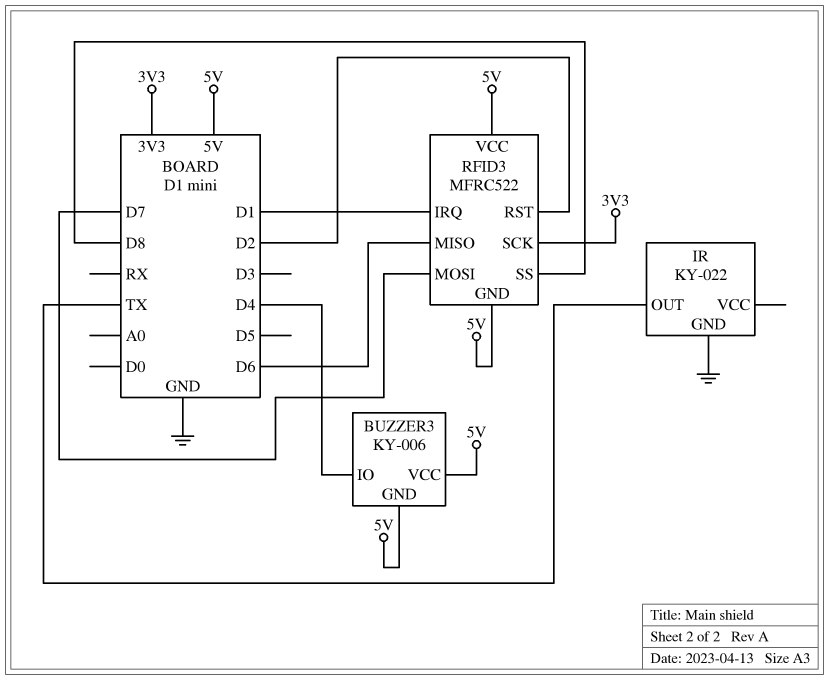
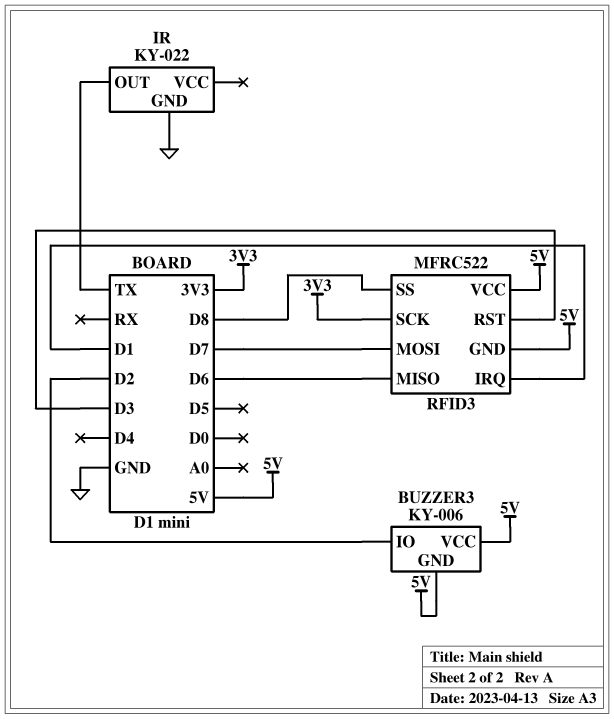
BUZZER3 pin IO: D4 -> D2
RFID3 pin RST: D2 -> D3

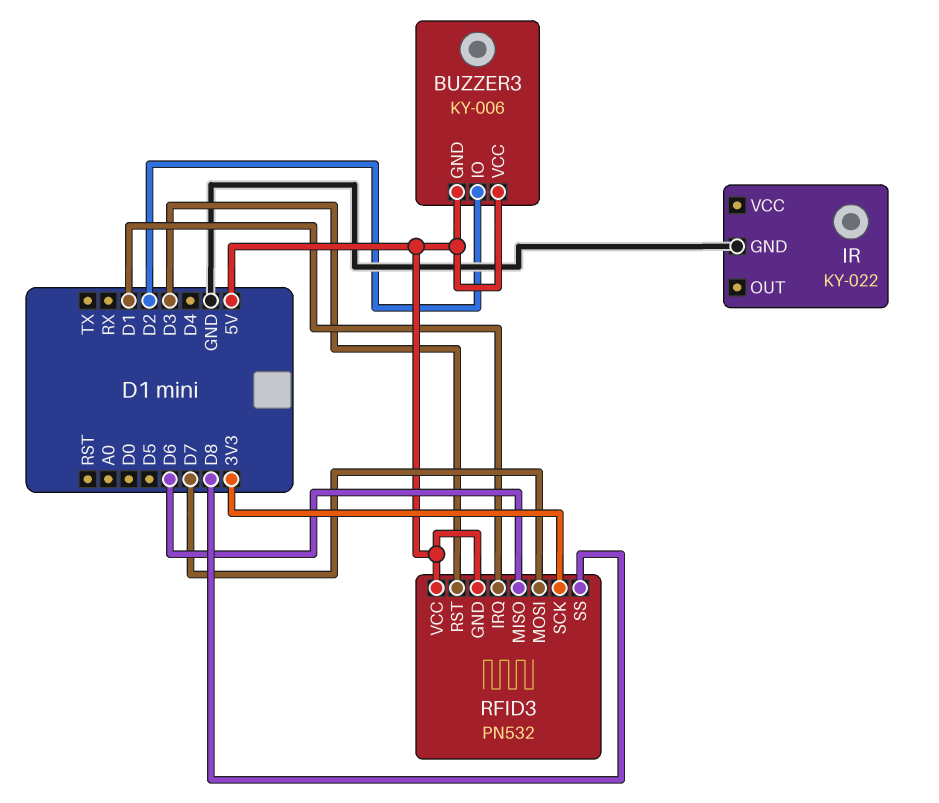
IR pin OUT: TX -> none
RFID3: MFRC522 -> PN532

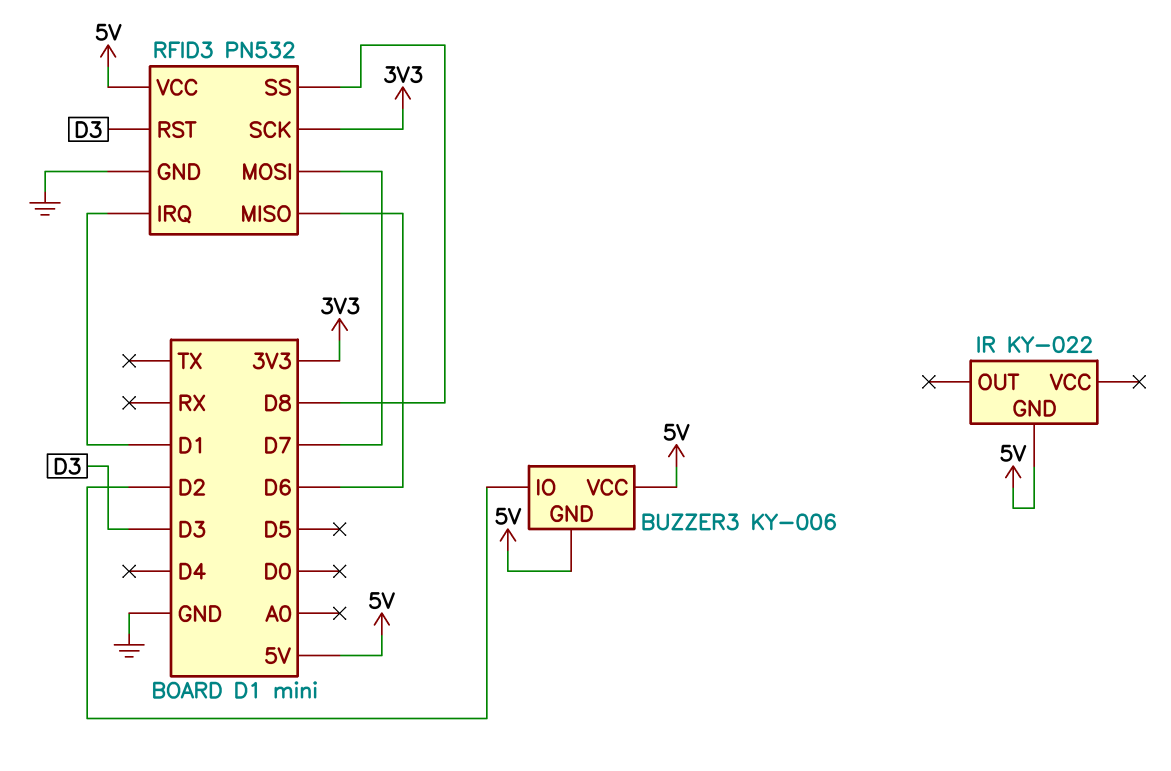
IR pin GND: GND -> 5V
RFID3 pin GND: 5V -> GND

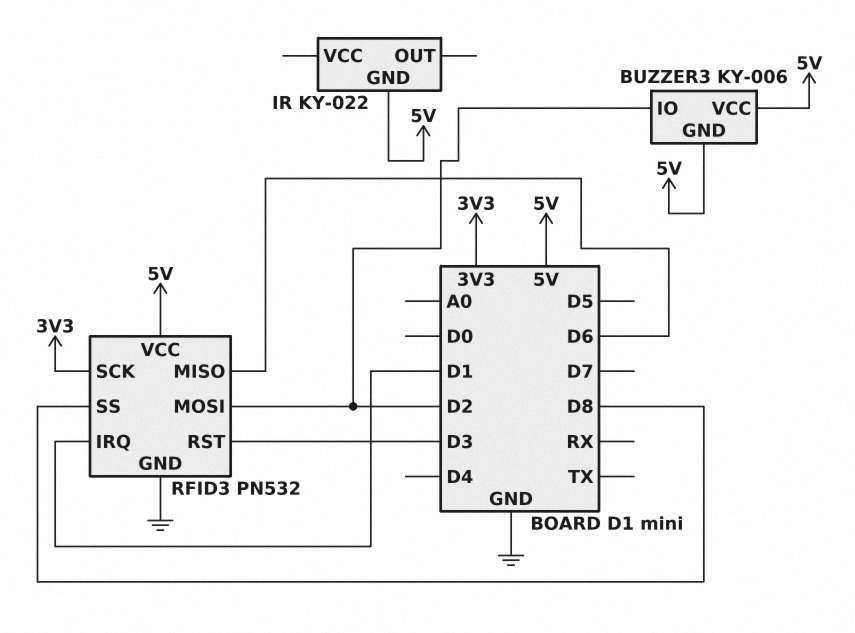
RFID3 pin MOSI: D7 -> D2

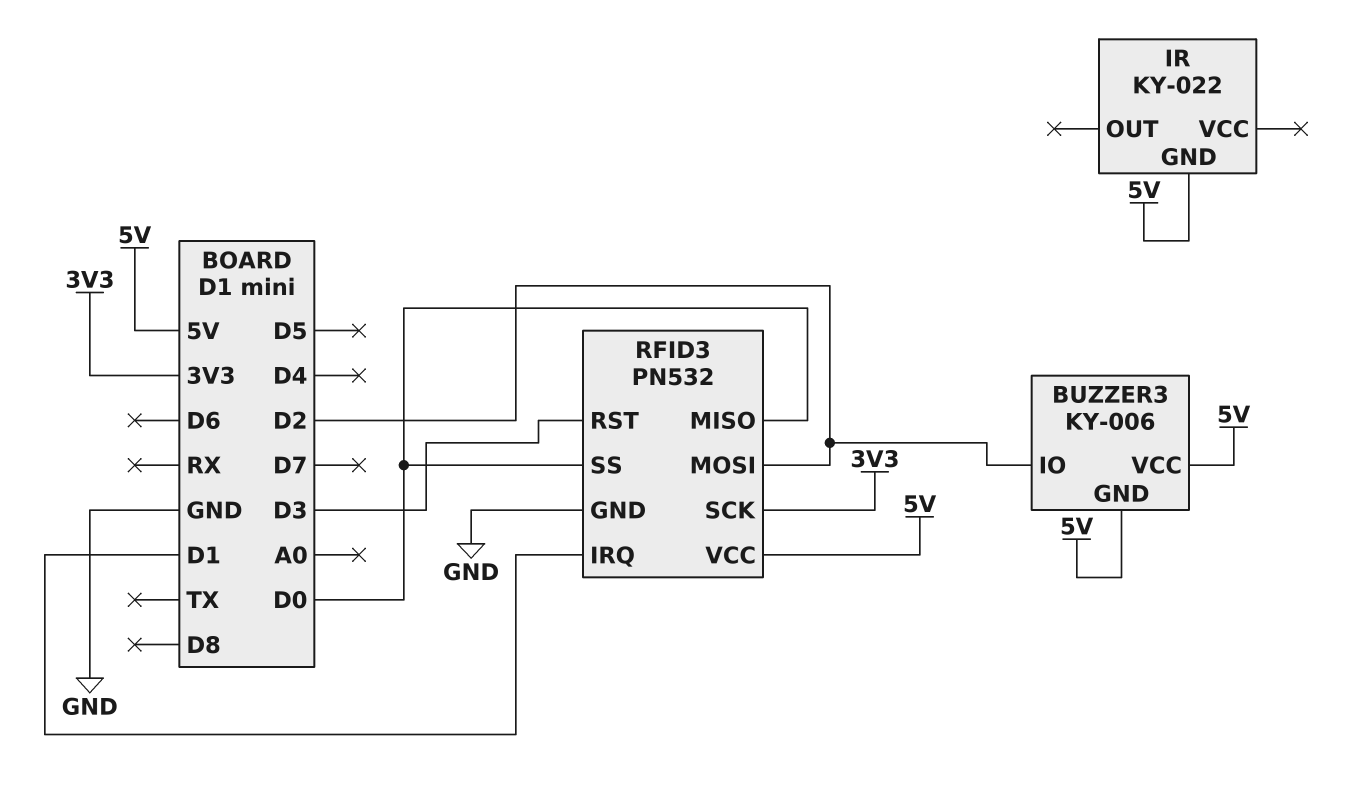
RFID3 pin MISO: D6 -> D0
RFID3 pin SS: D8 -> D0

